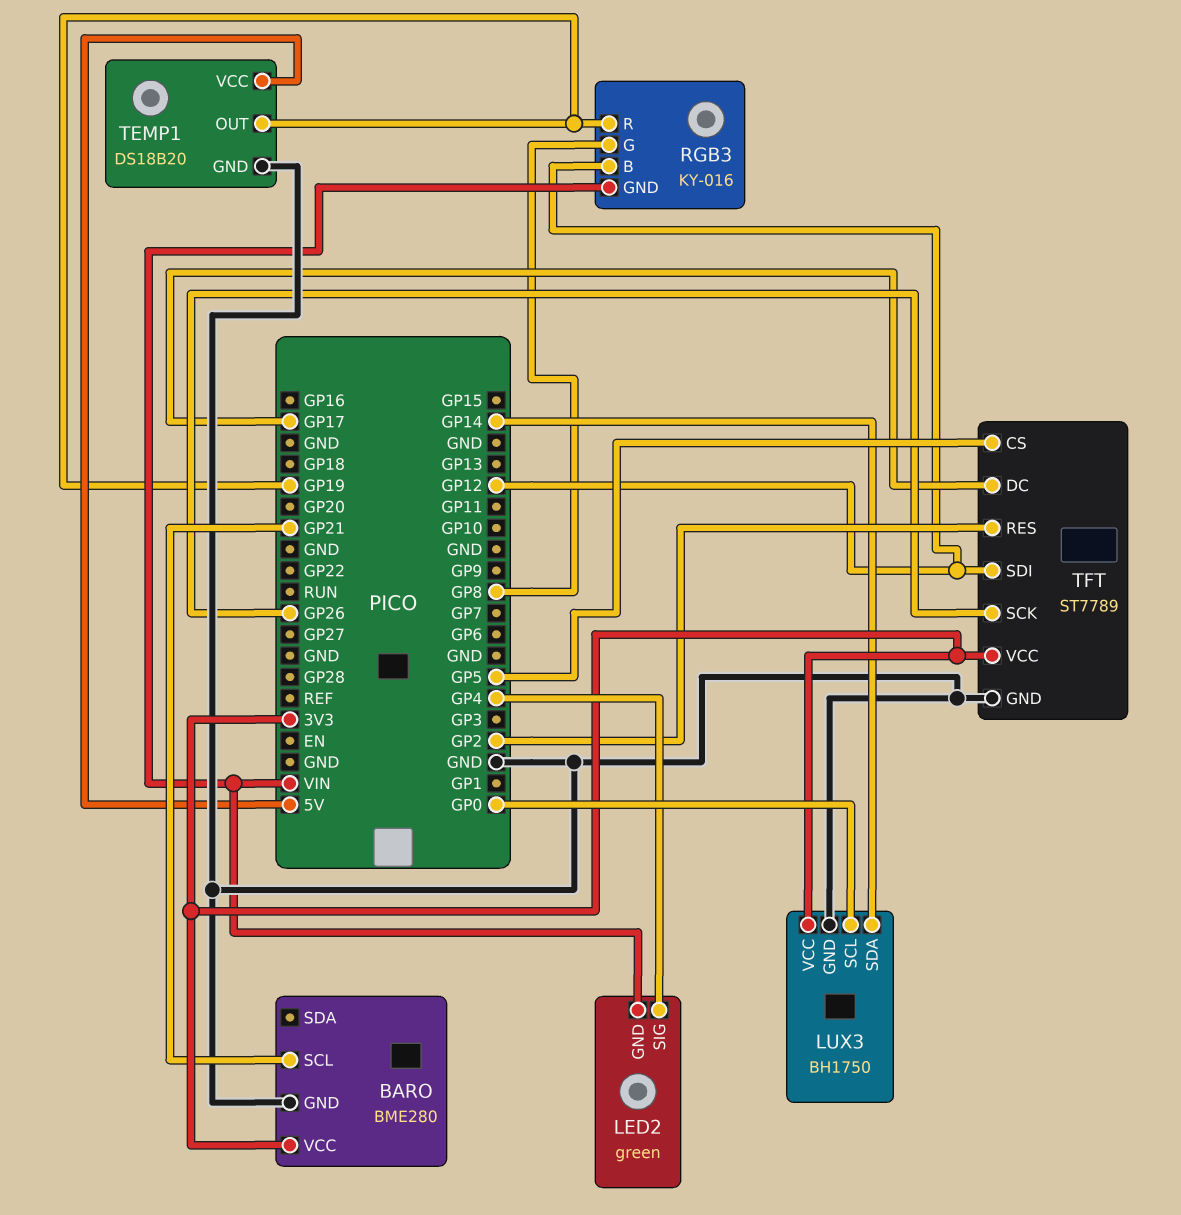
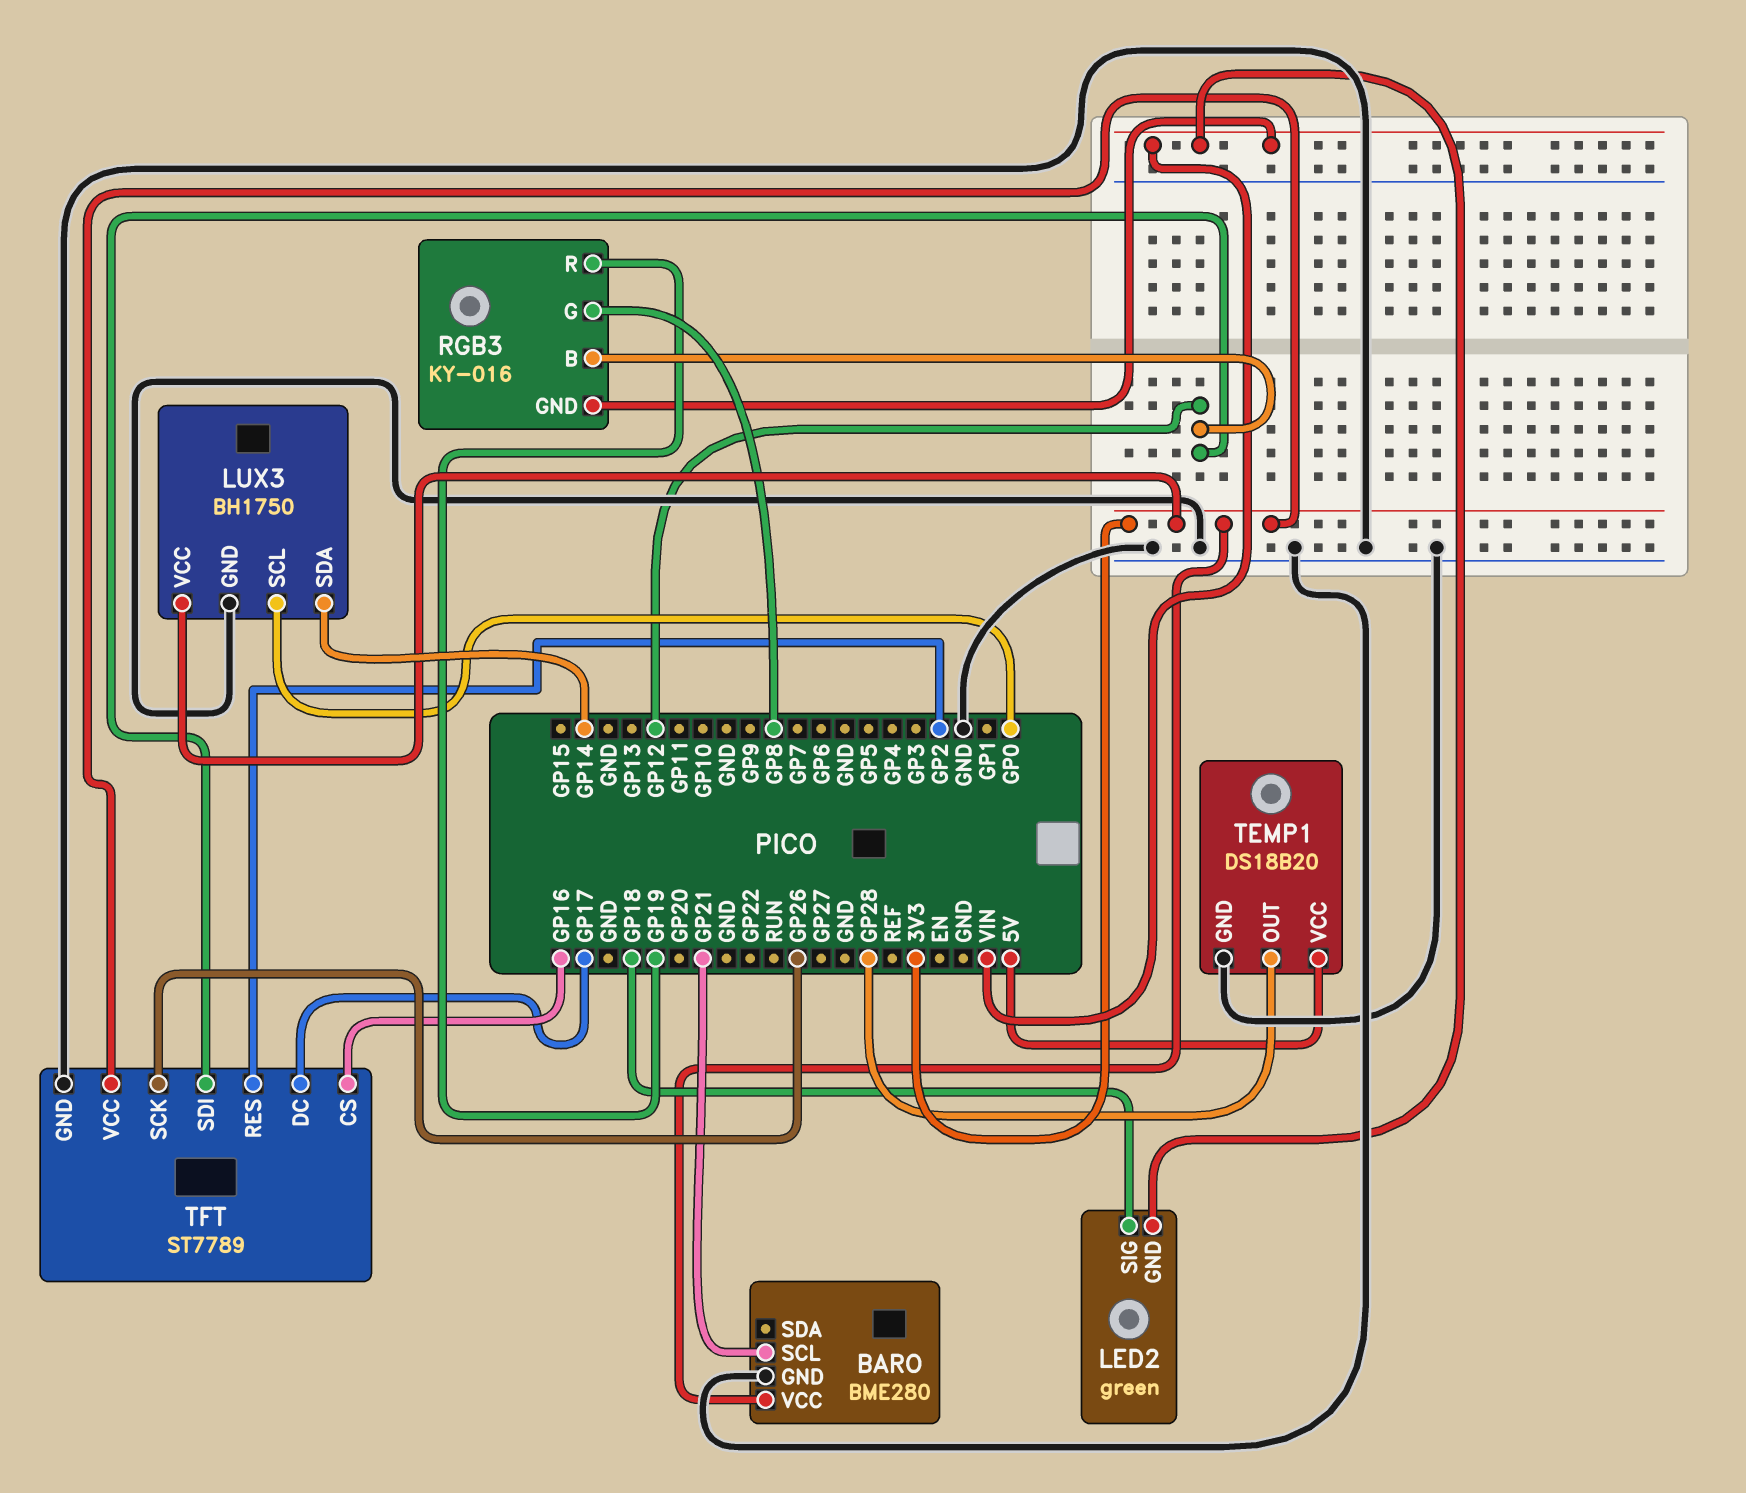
LED2 pin SIG: GP4 -> GP18
TEMP1 pin OUT: GP19 -> GP28
TFT pin CS: GP5 -> GP16

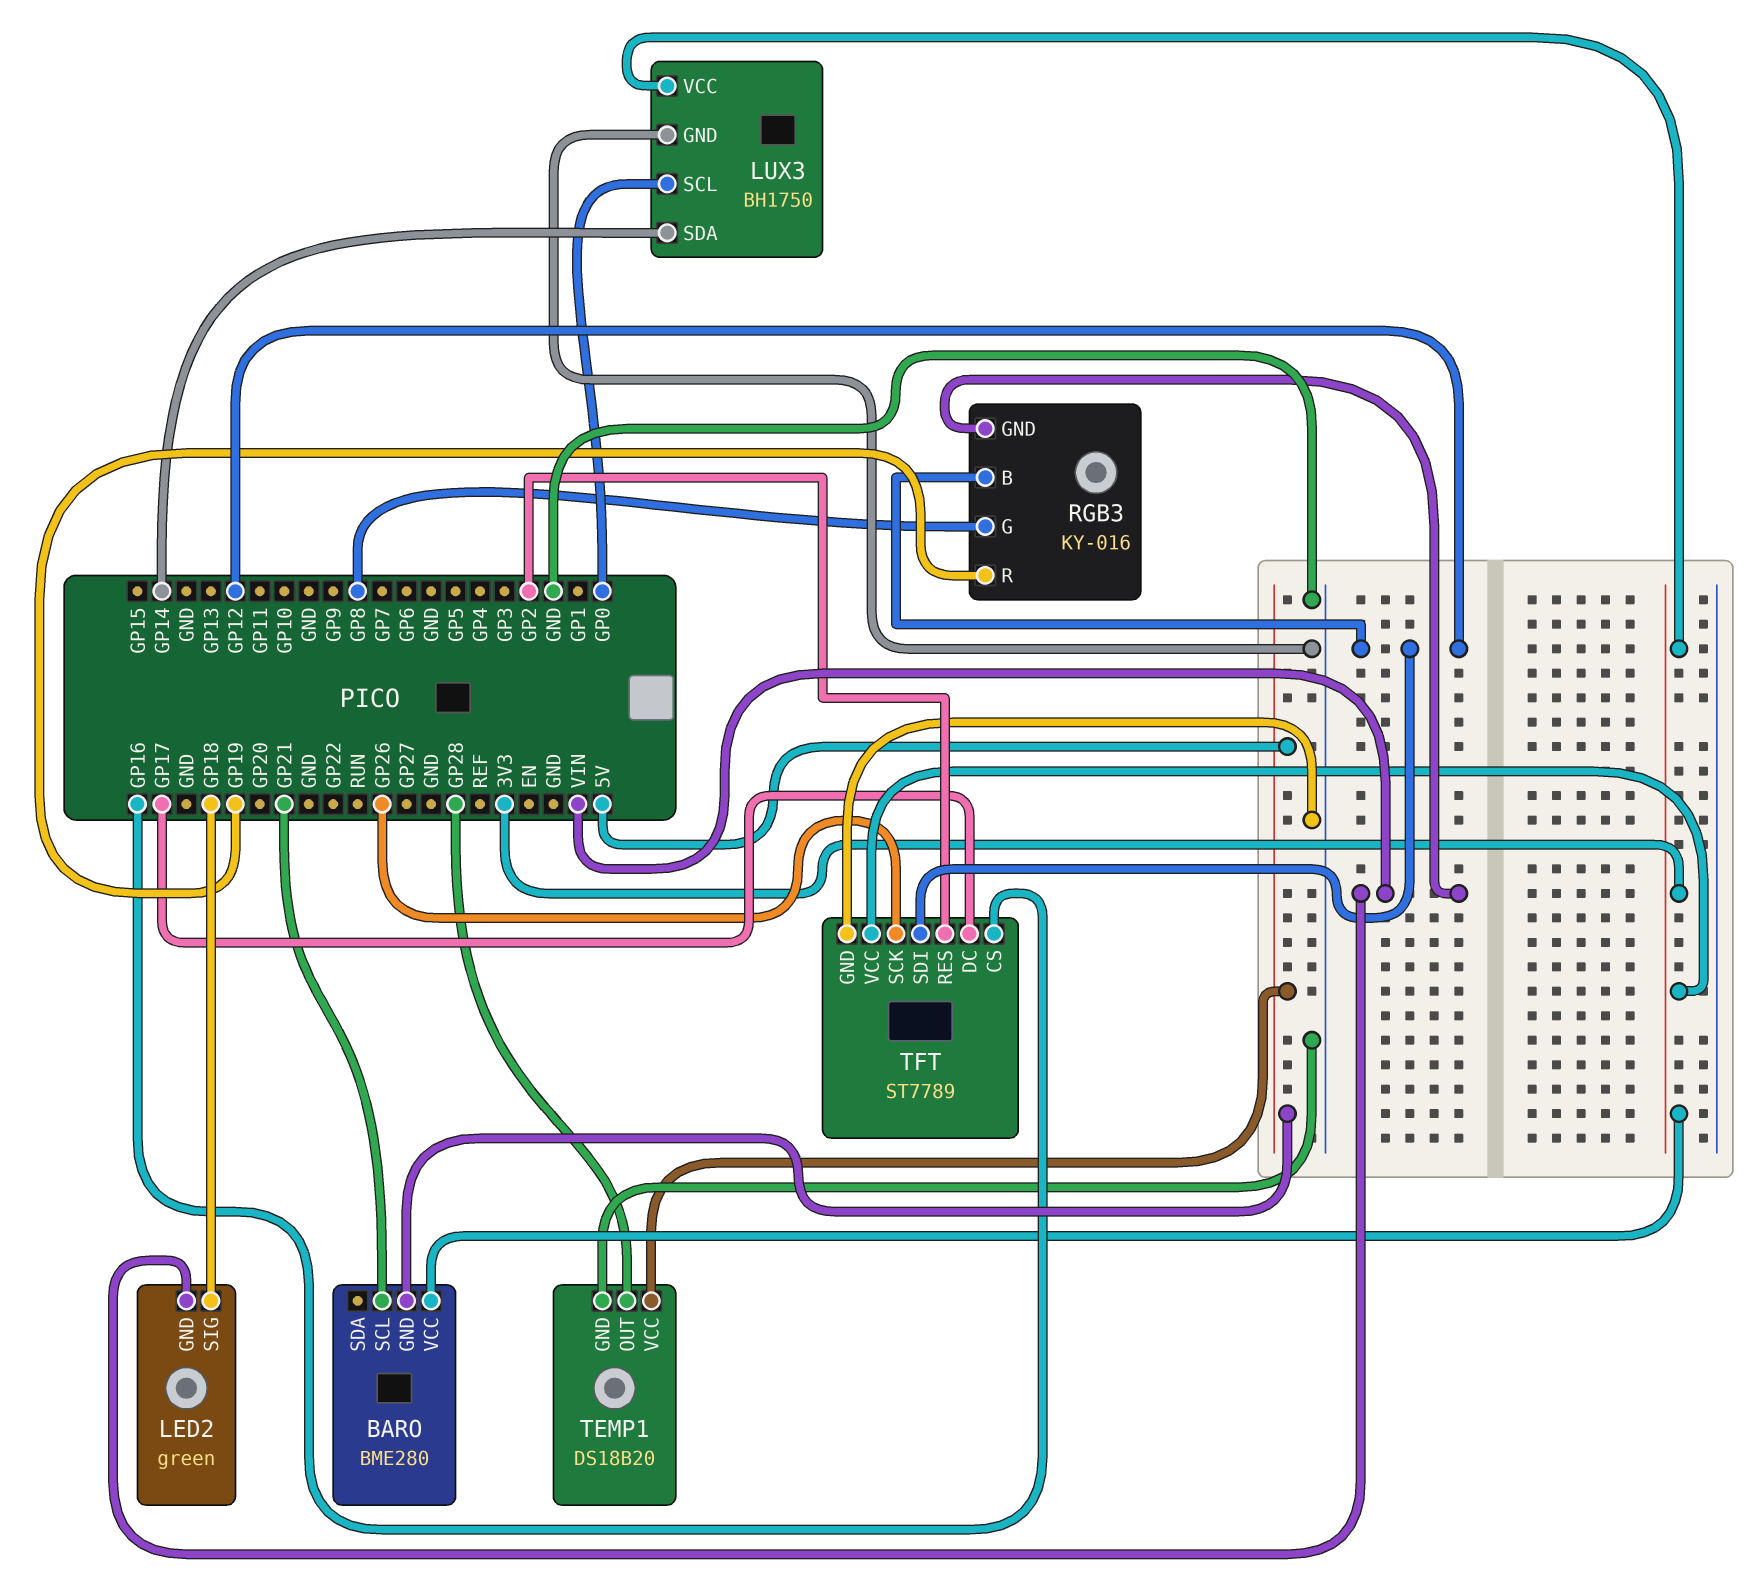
BARO pin GND: GND -> 5V

